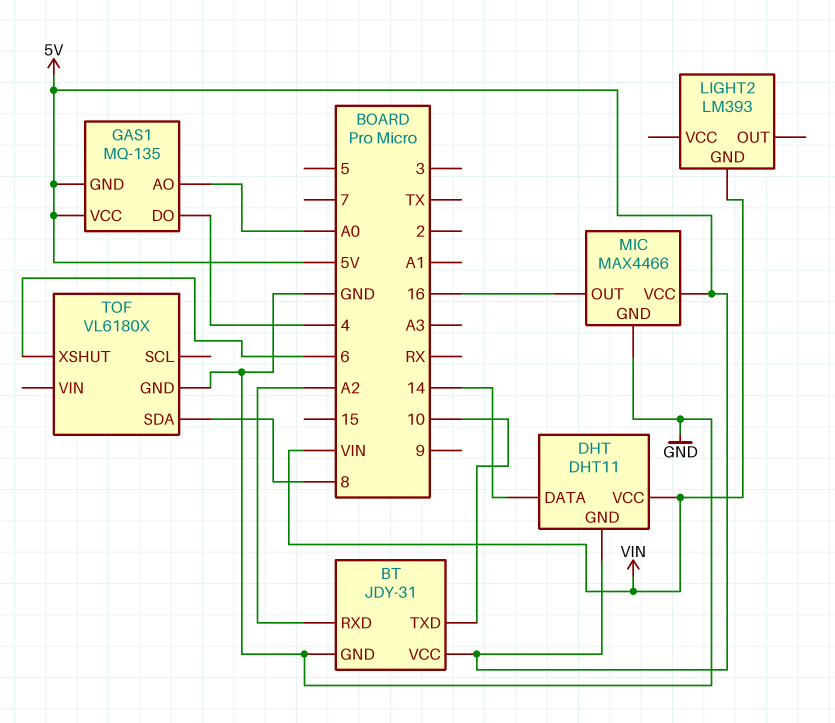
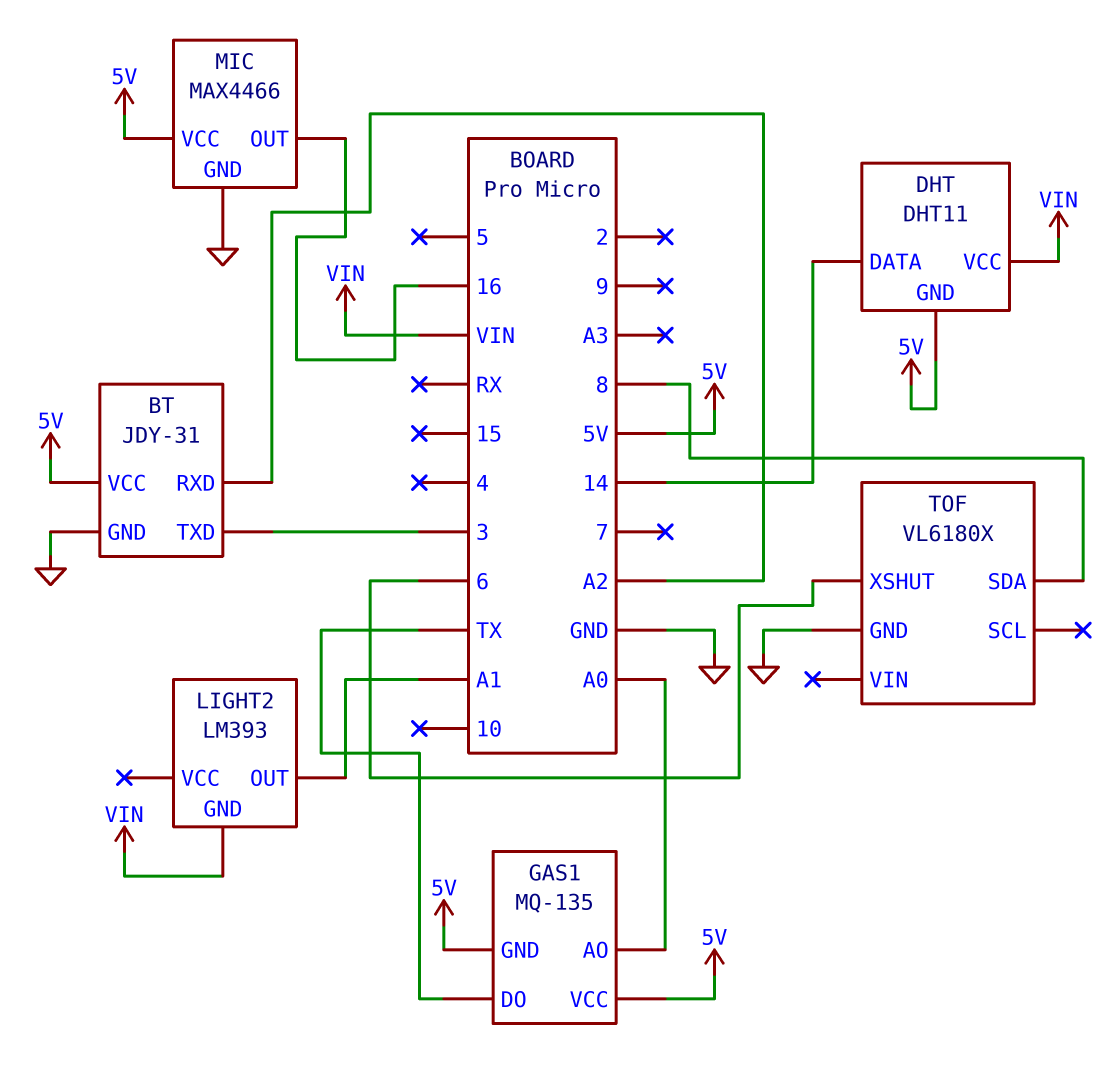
BT pin TXD: 10 -> 3
GAS1 pin DO: 4 -> TX
LIGHT2 pin OUT: none -> A1

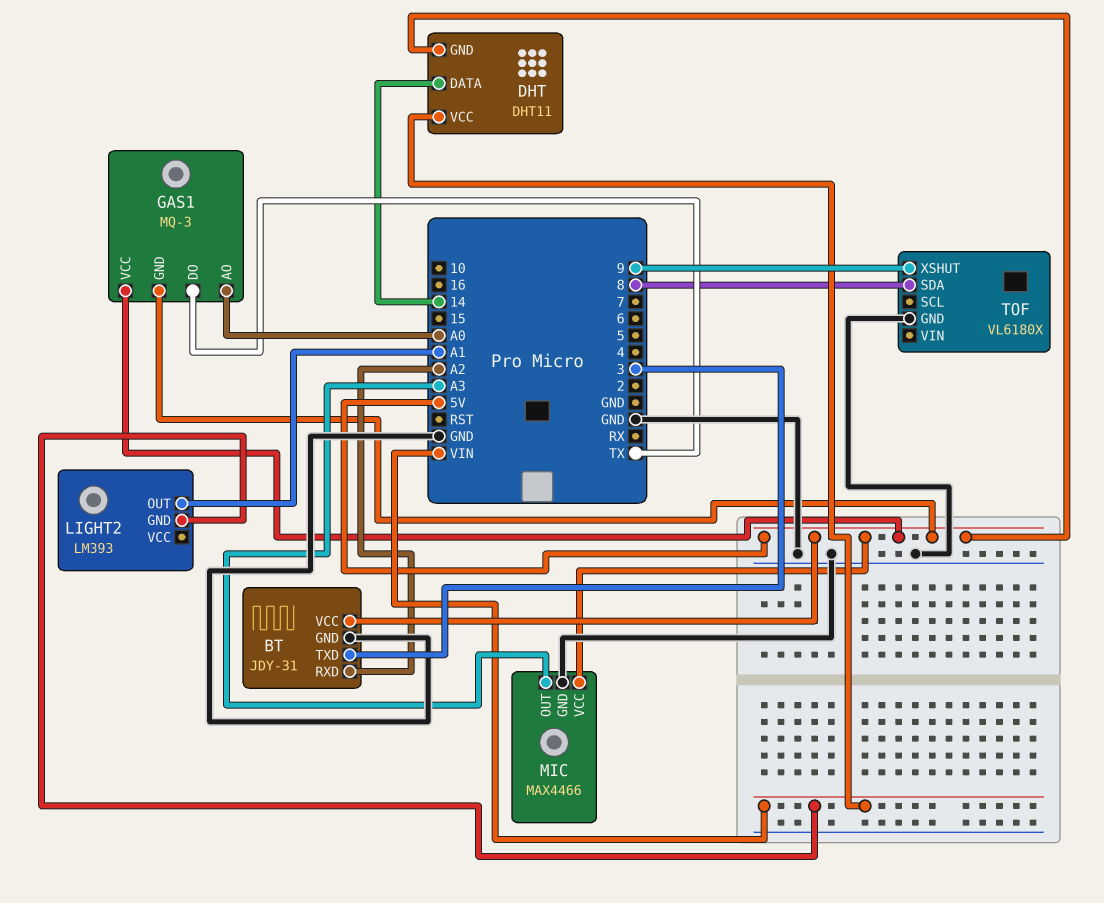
GAS1: MQ-135 -> MQ-3
MIC pin OUT: 16 -> A3
TOF pin XSHUT: 6 -> 9

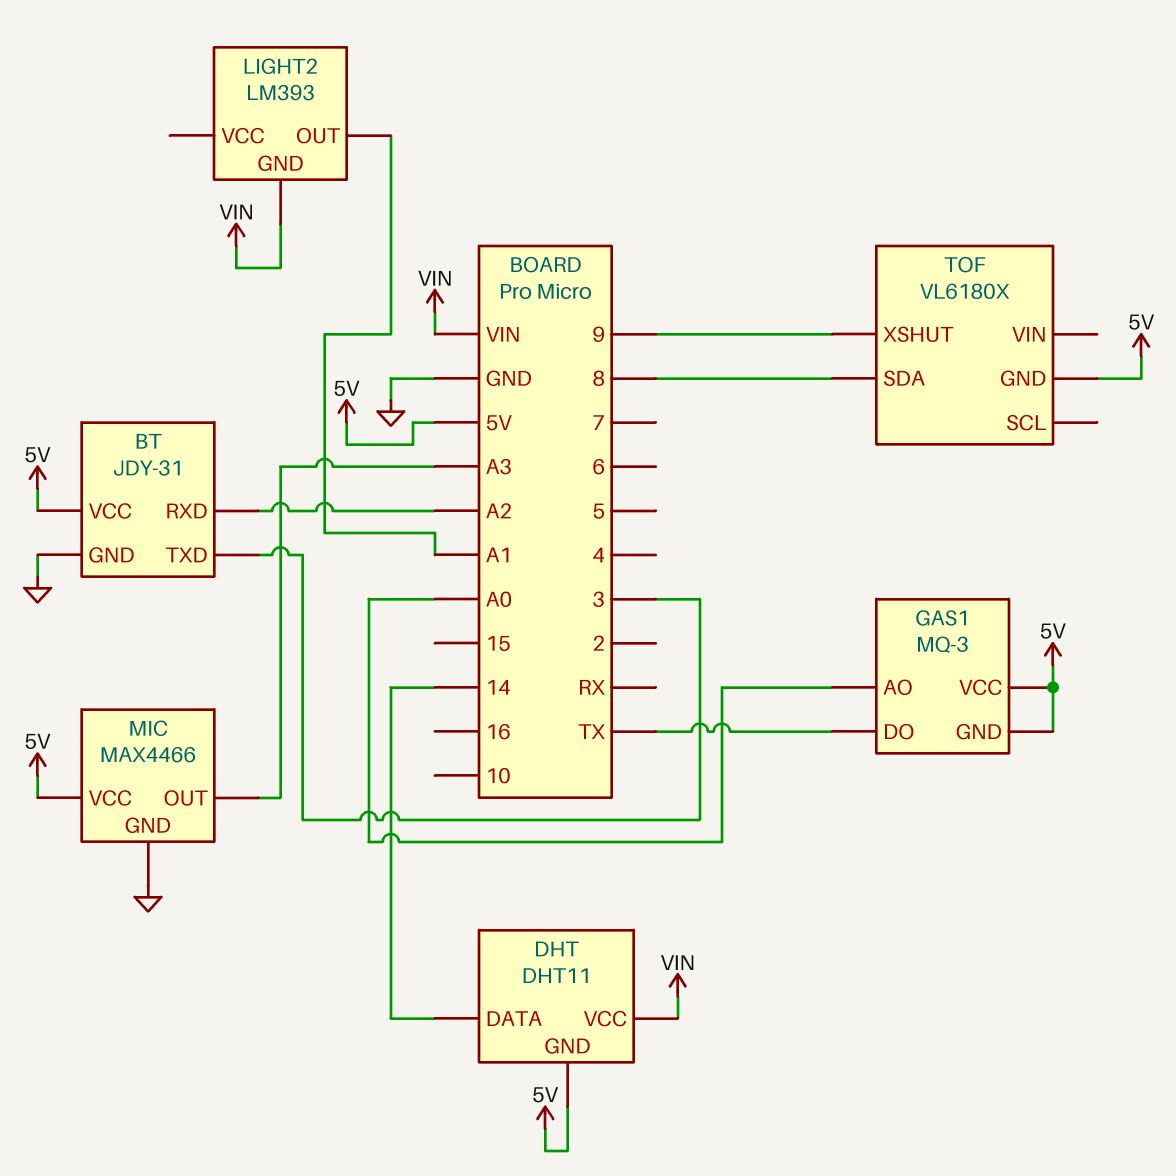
TOF pin GND: GND -> 5V

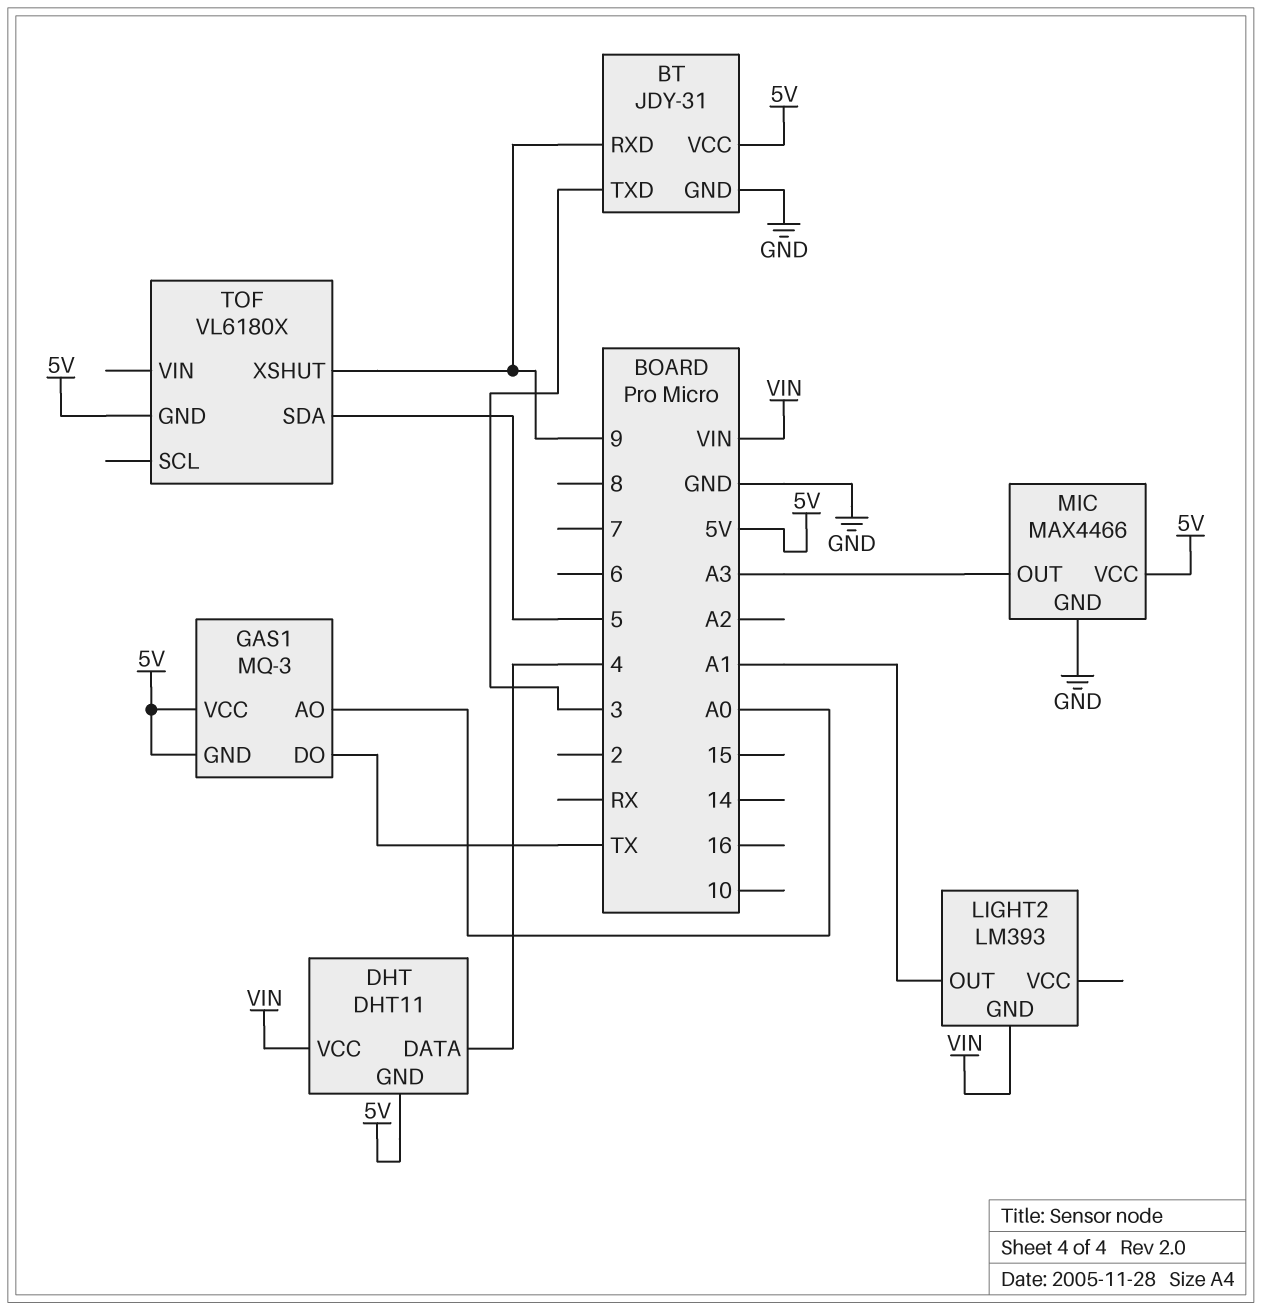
BT pin RXD: A2 -> 9
DHT pin DATA: 14 -> 4
TOF pin SDA: 8 -> 5

